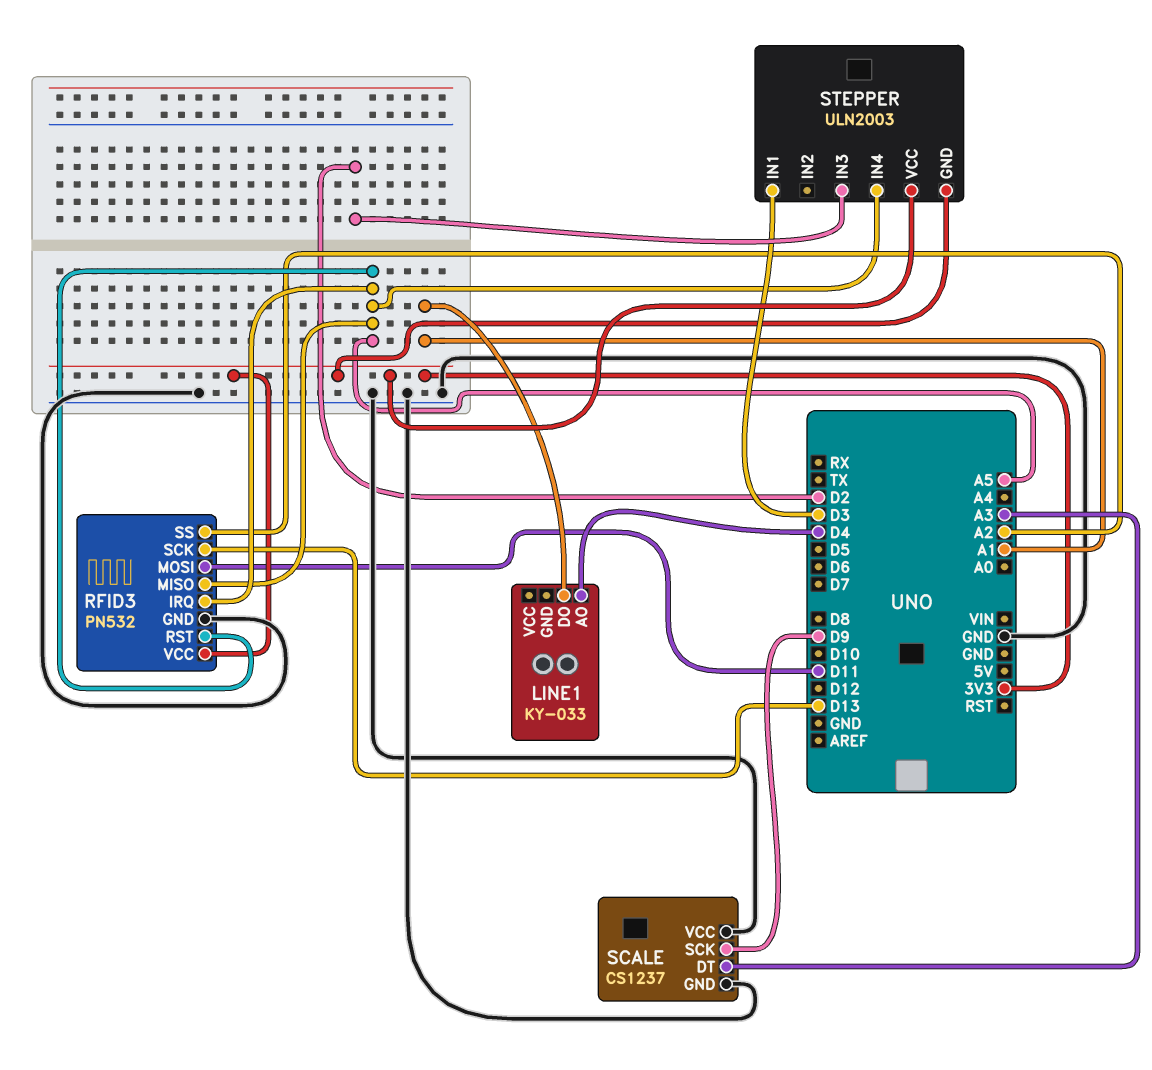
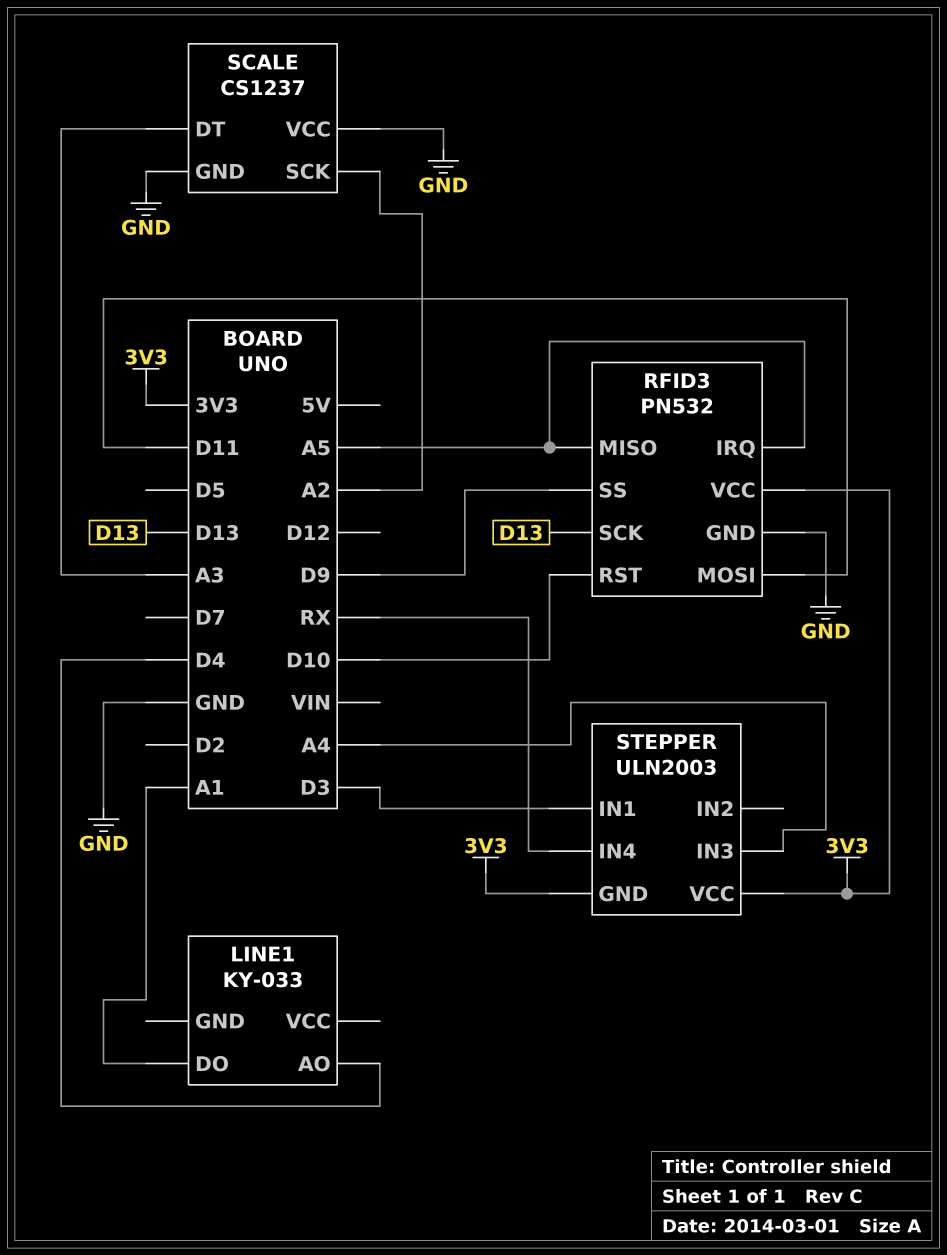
RFID3 pin RST: A5 -> D10
RFID3 pin SS: A2 -> D9
SCALE pin SCK: D9 -> A2
STEPPER pin IN3: D2 -> A4
STEPPER pin IN4: A5 -> RX

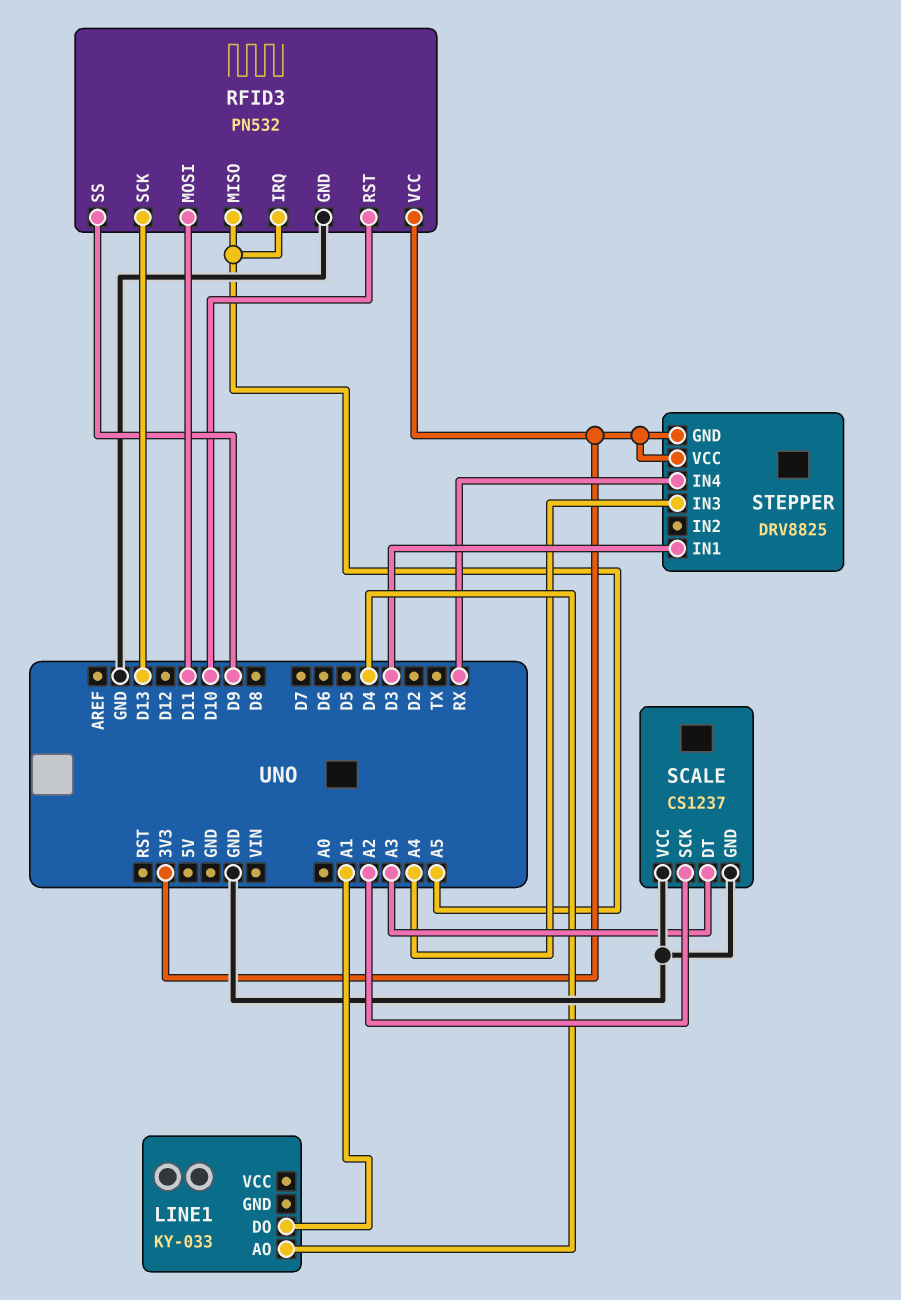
STEPPER: ULN2003 -> DRV8825

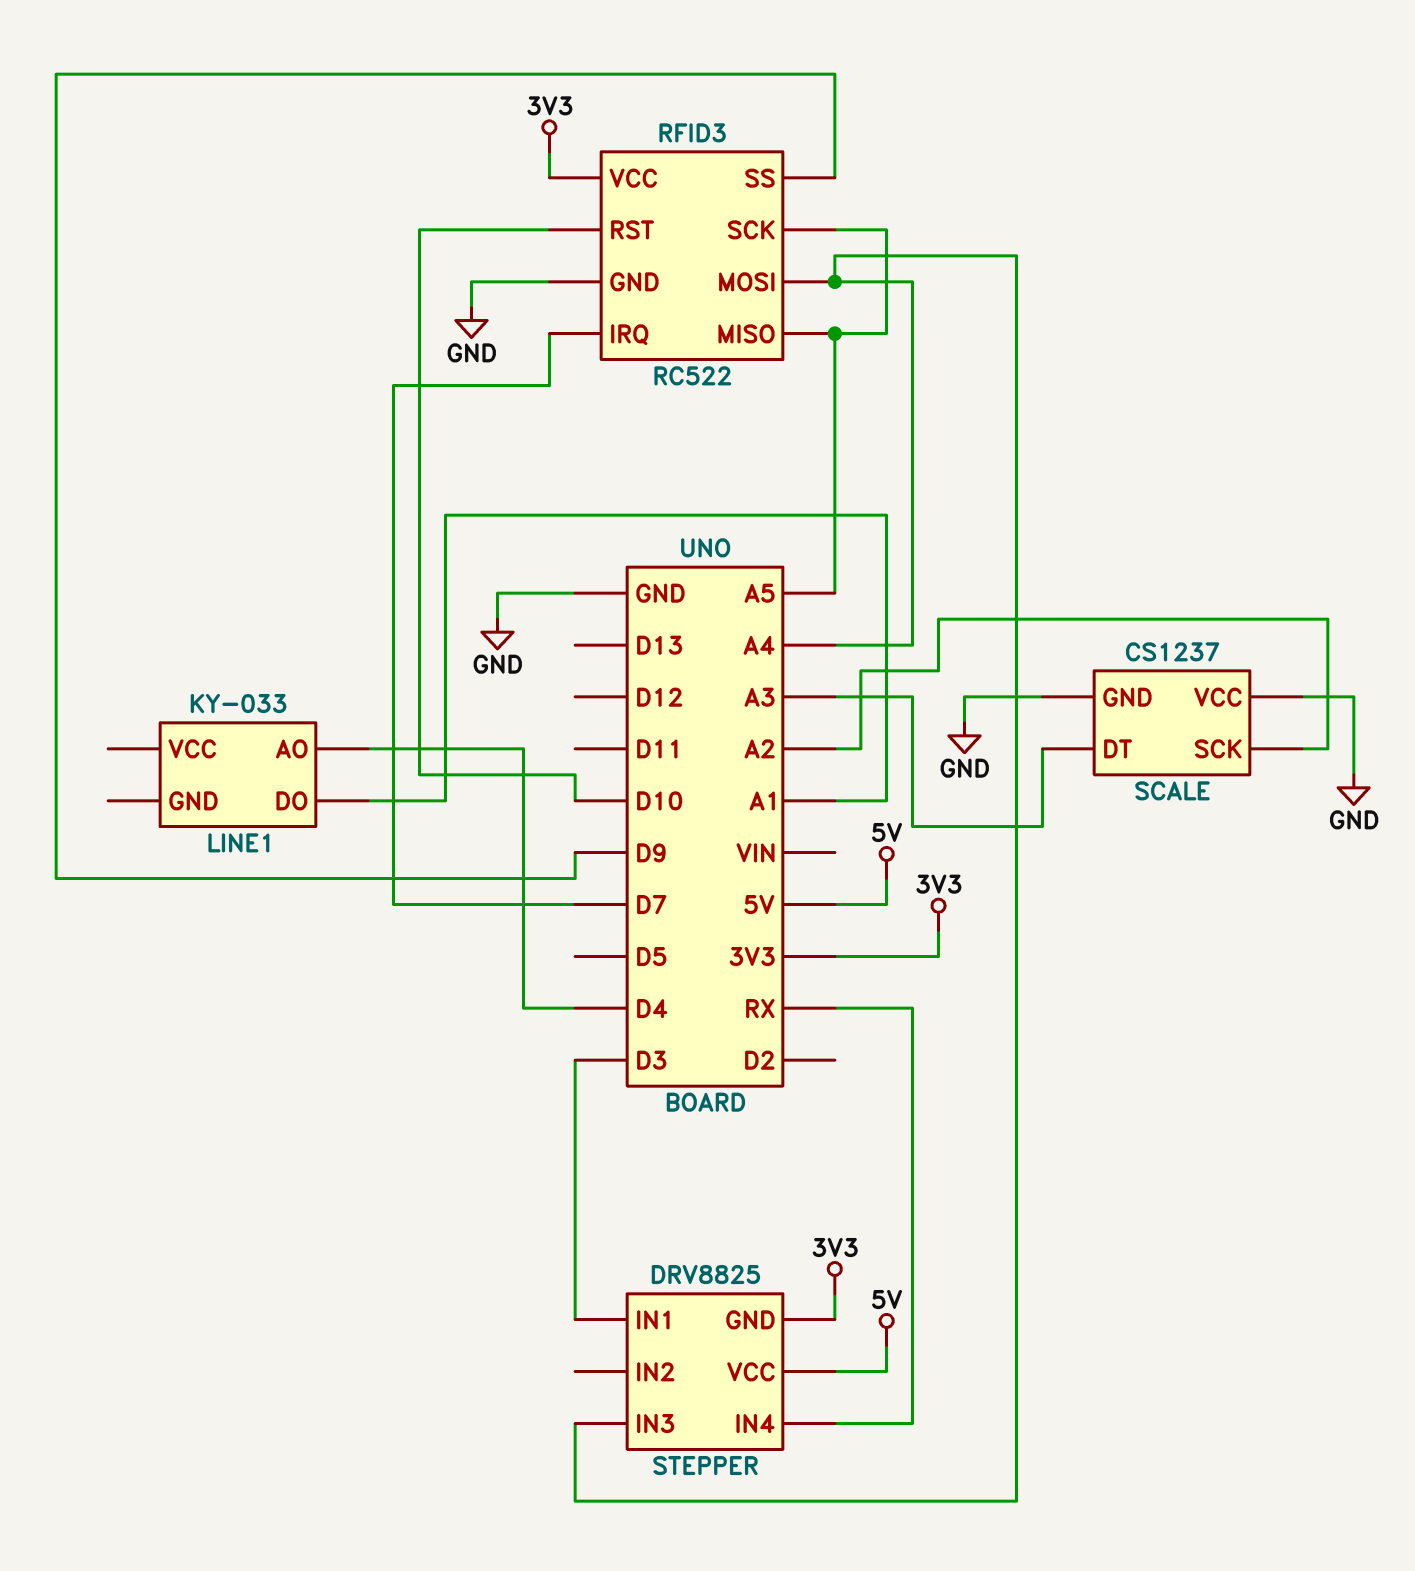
RFID3: PN532 -> RC522
RFID3 pin IRQ: A5 -> D7
RFID3 pin MOSI: D11 -> A4
RFID3 pin SCK: D13 -> A5
STEPPER pin VCC: 3V3 -> 5V

